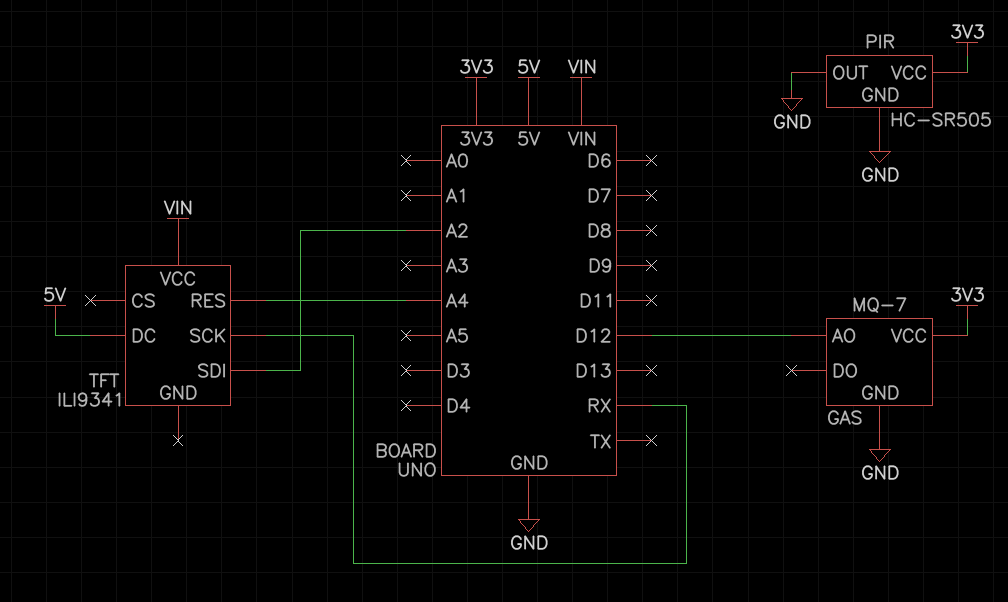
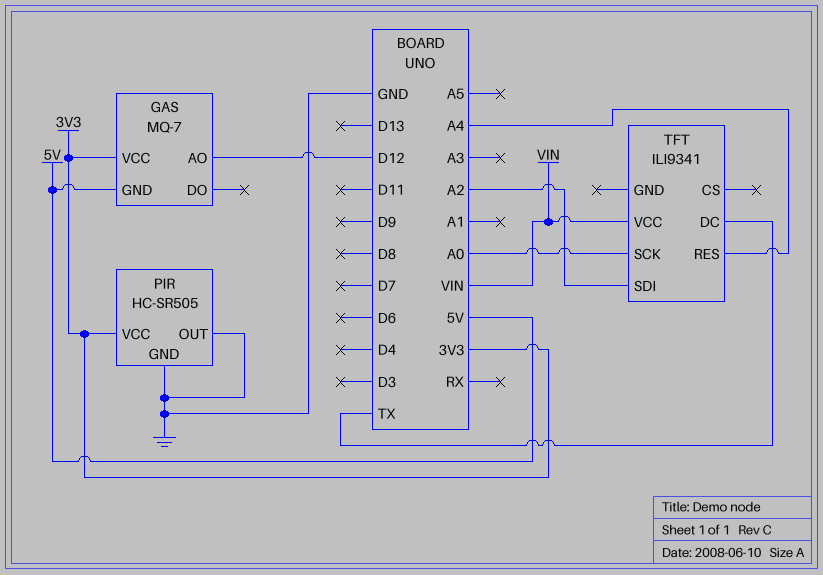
GAS pin GND: GND -> 5V
TFT pin DC: 5V -> TX
TFT pin SCK: RX -> A0

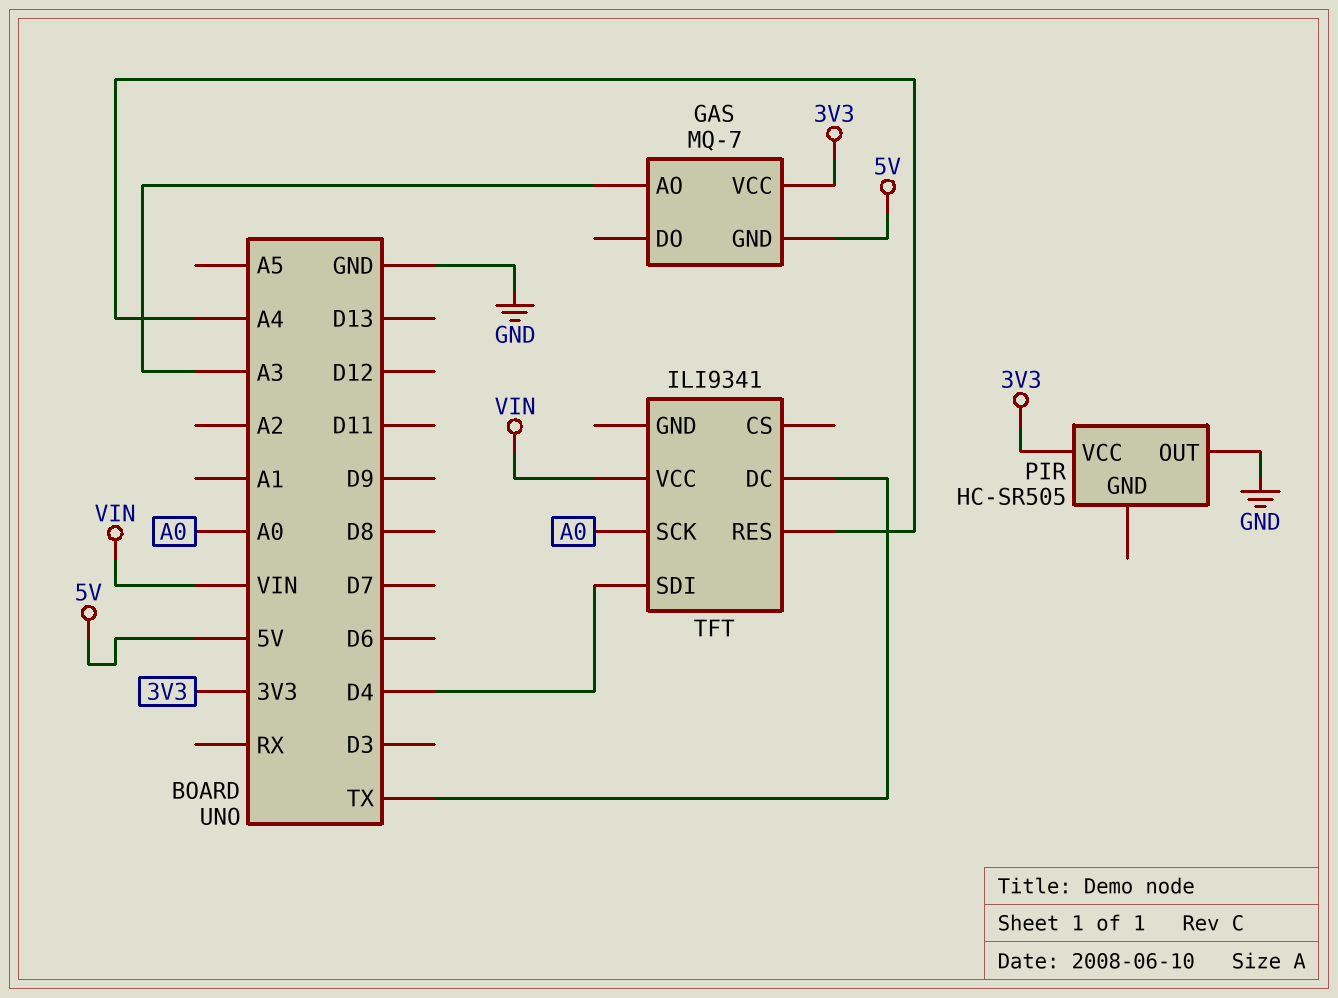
GAS pin AO: D12 -> A3
PIR pin GND: GND -> none
TFT pin SDI: A2 -> D4

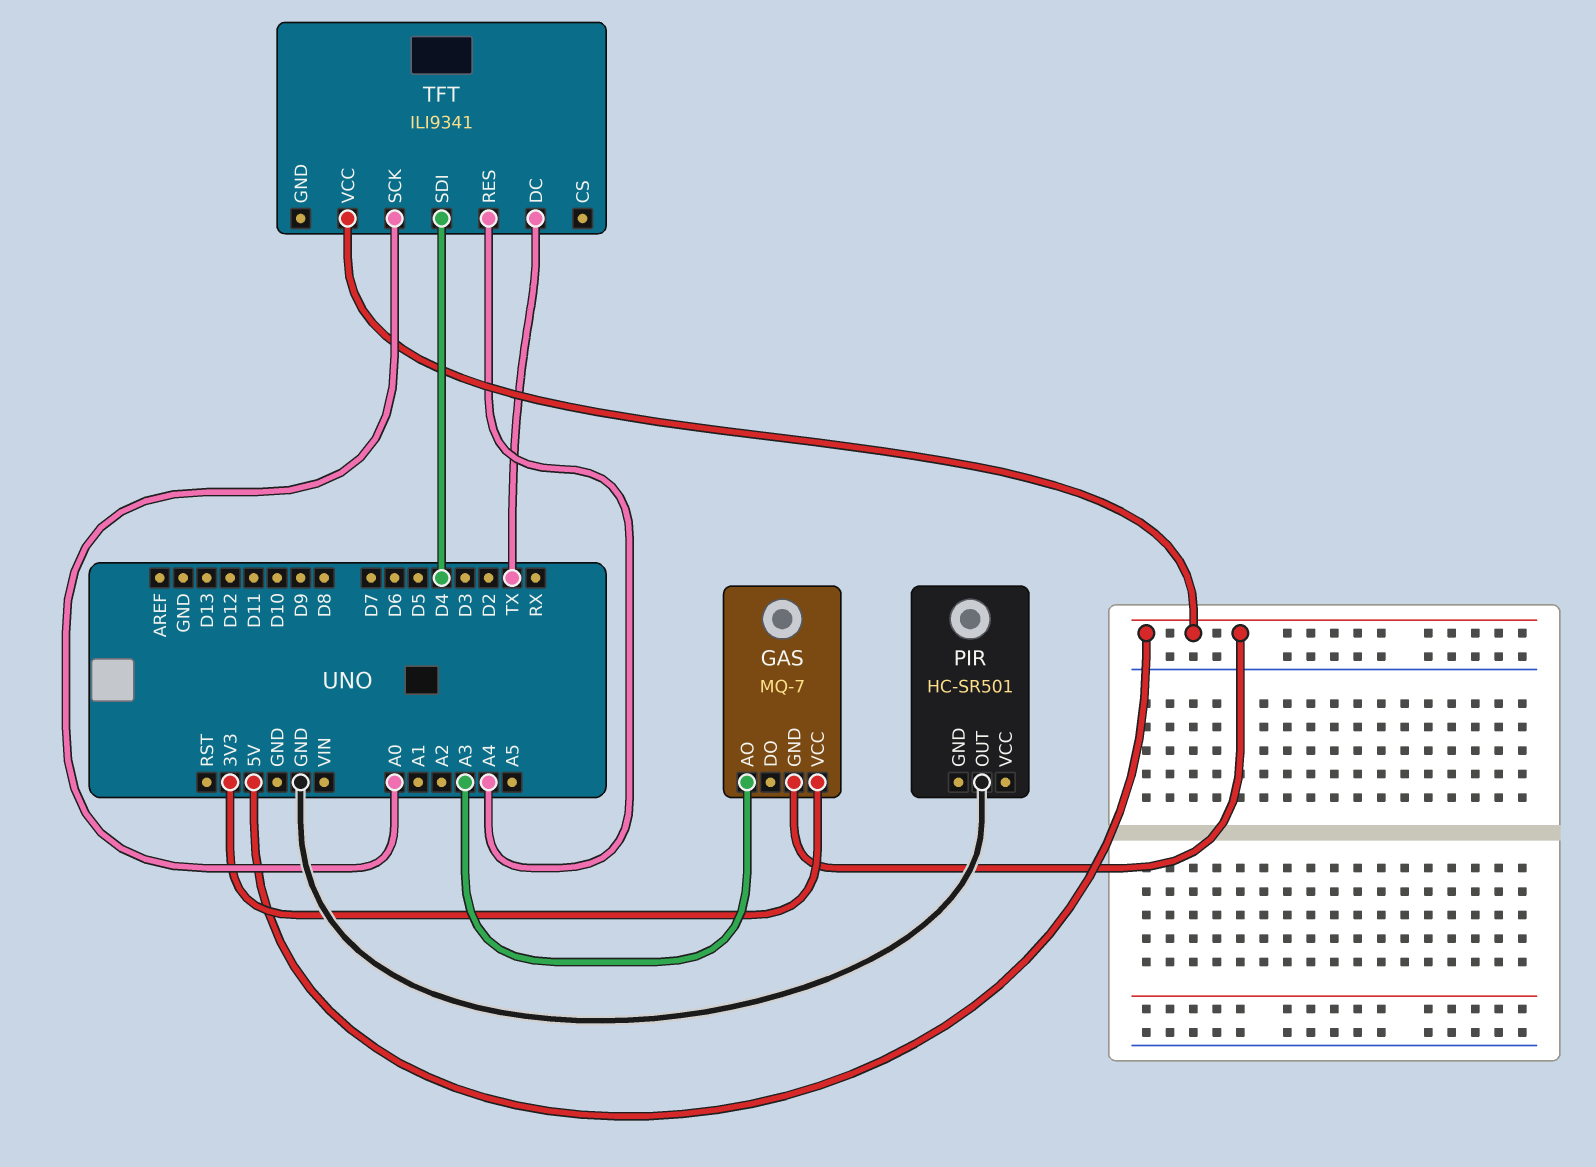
PIR: HC-SR505 -> HC-SR501
PIR pin VCC: 3V3 -> none
TFT pin VCC: VIN -> 5V

